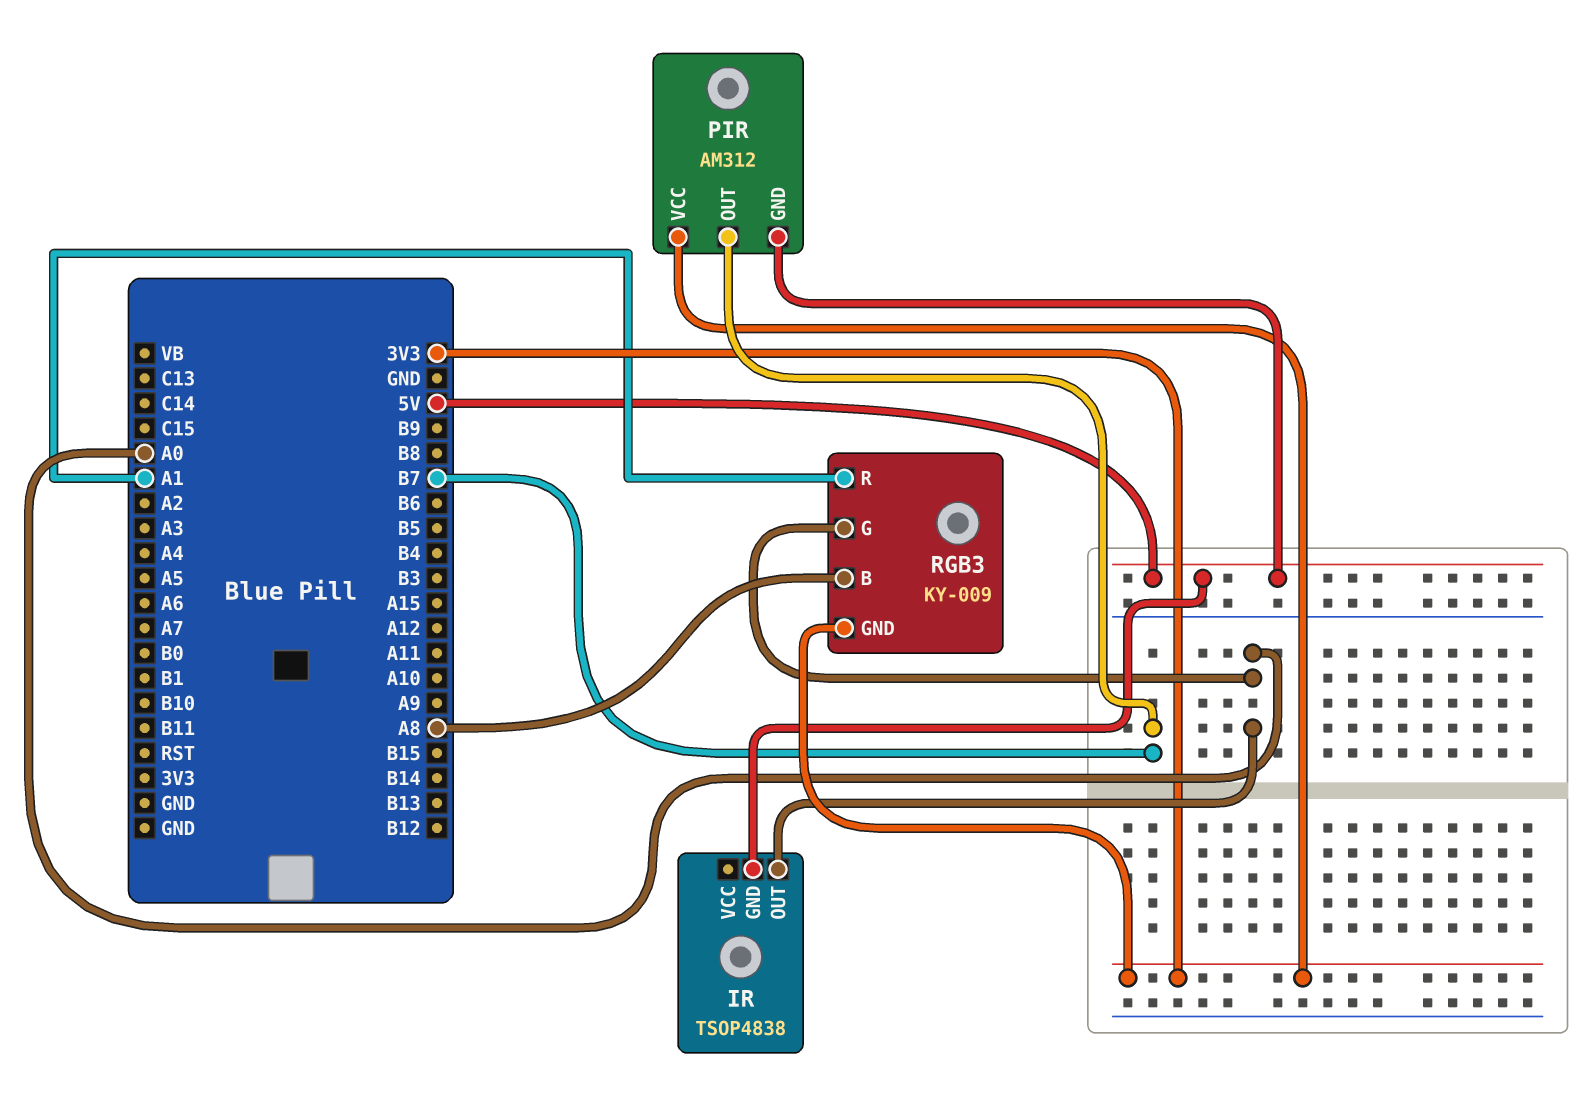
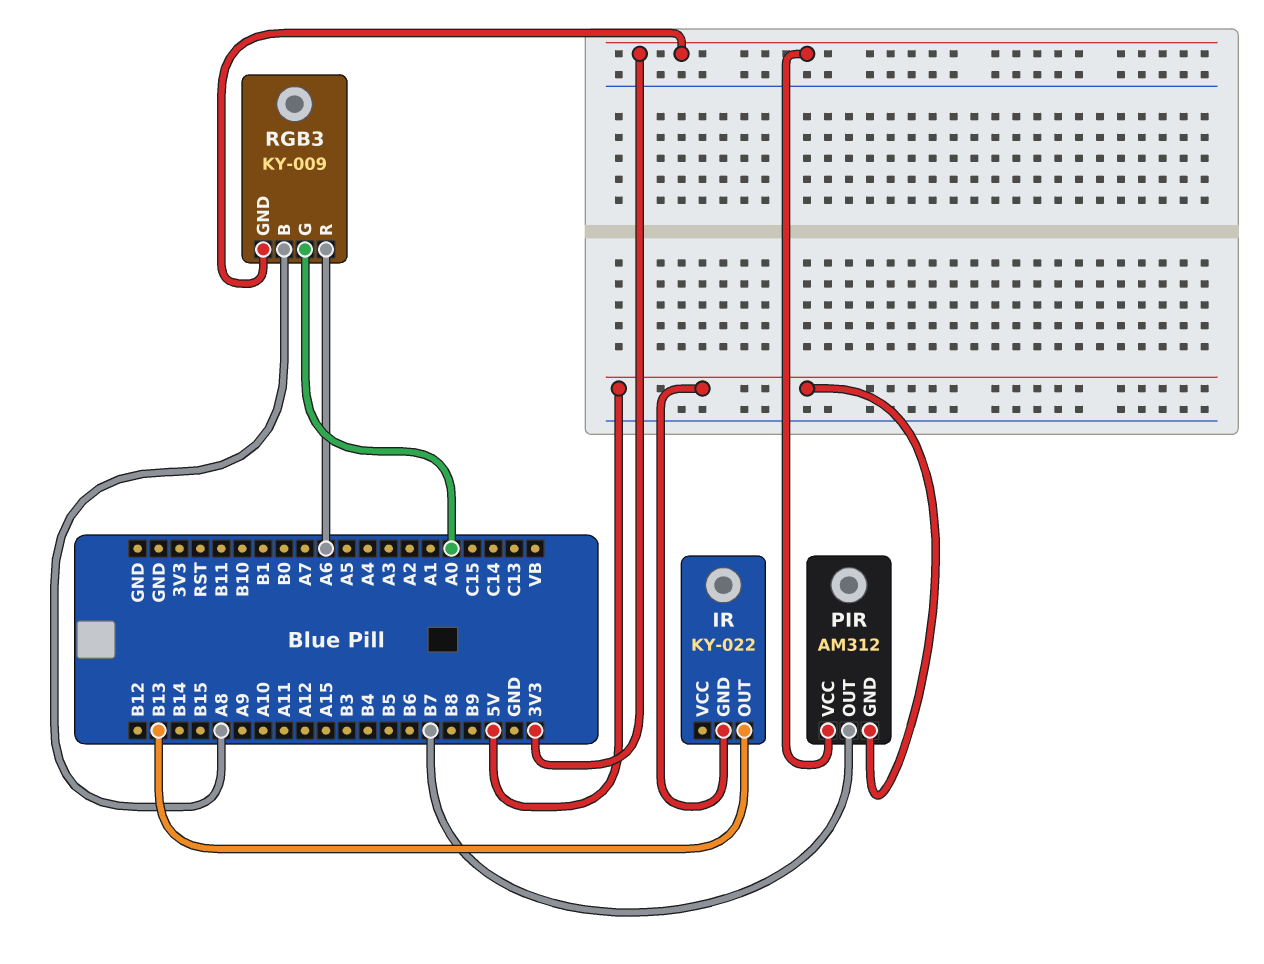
IR: TSOP4838 -> KY-022
IR pin OUT: A0 -> B13
RGB3 pin R: A1 -> A6

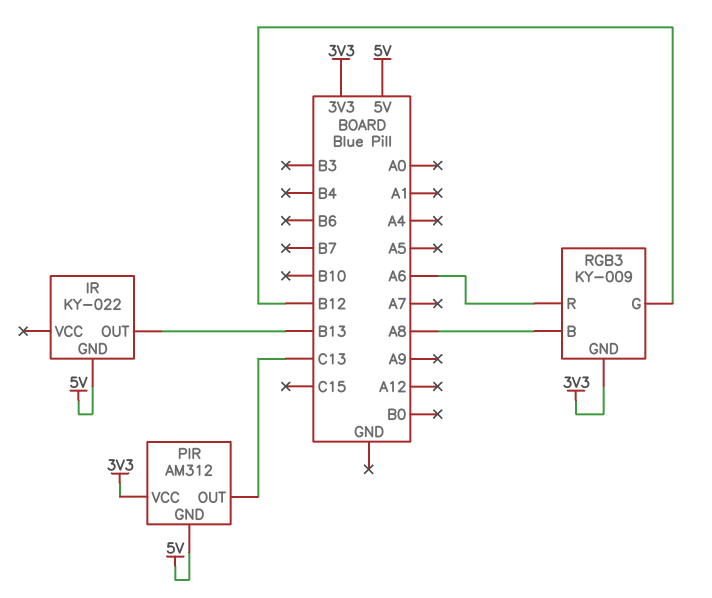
PIR pin OUT: B7 -> C13
RGB3 pin G: A0 -> B12

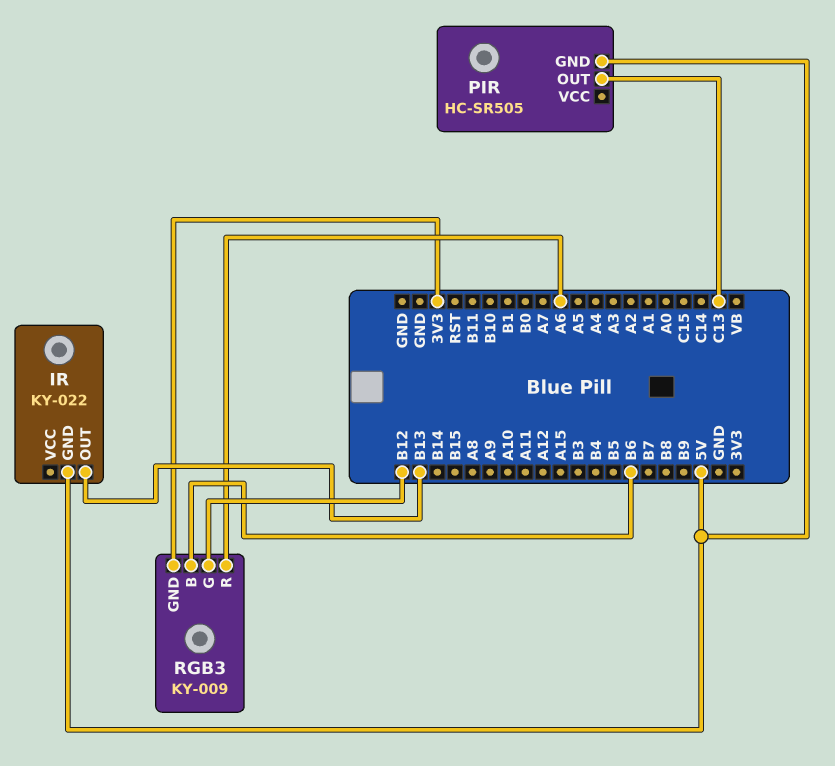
PIR: AM312 -> HC-SR505
PIR pin VCC: 3V3 -> none
RGB3 pin B: A8 -> B6

